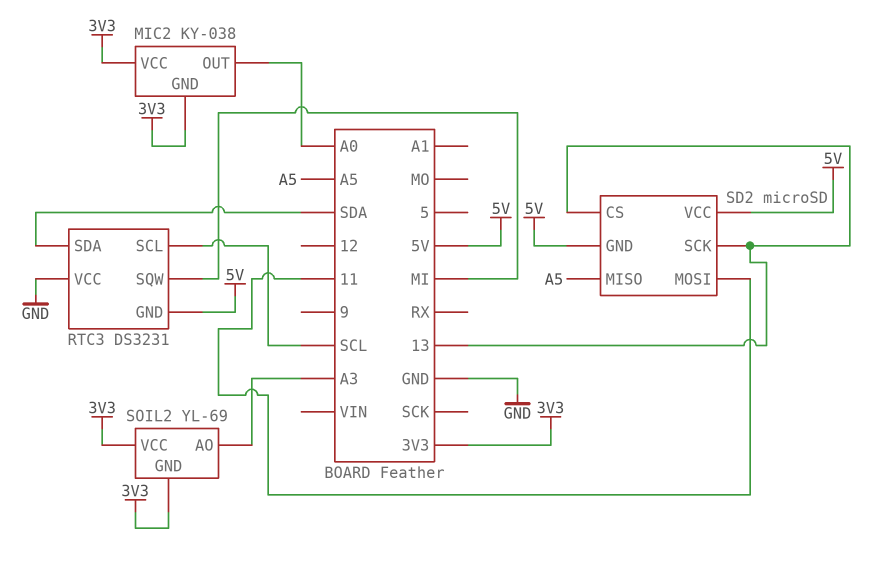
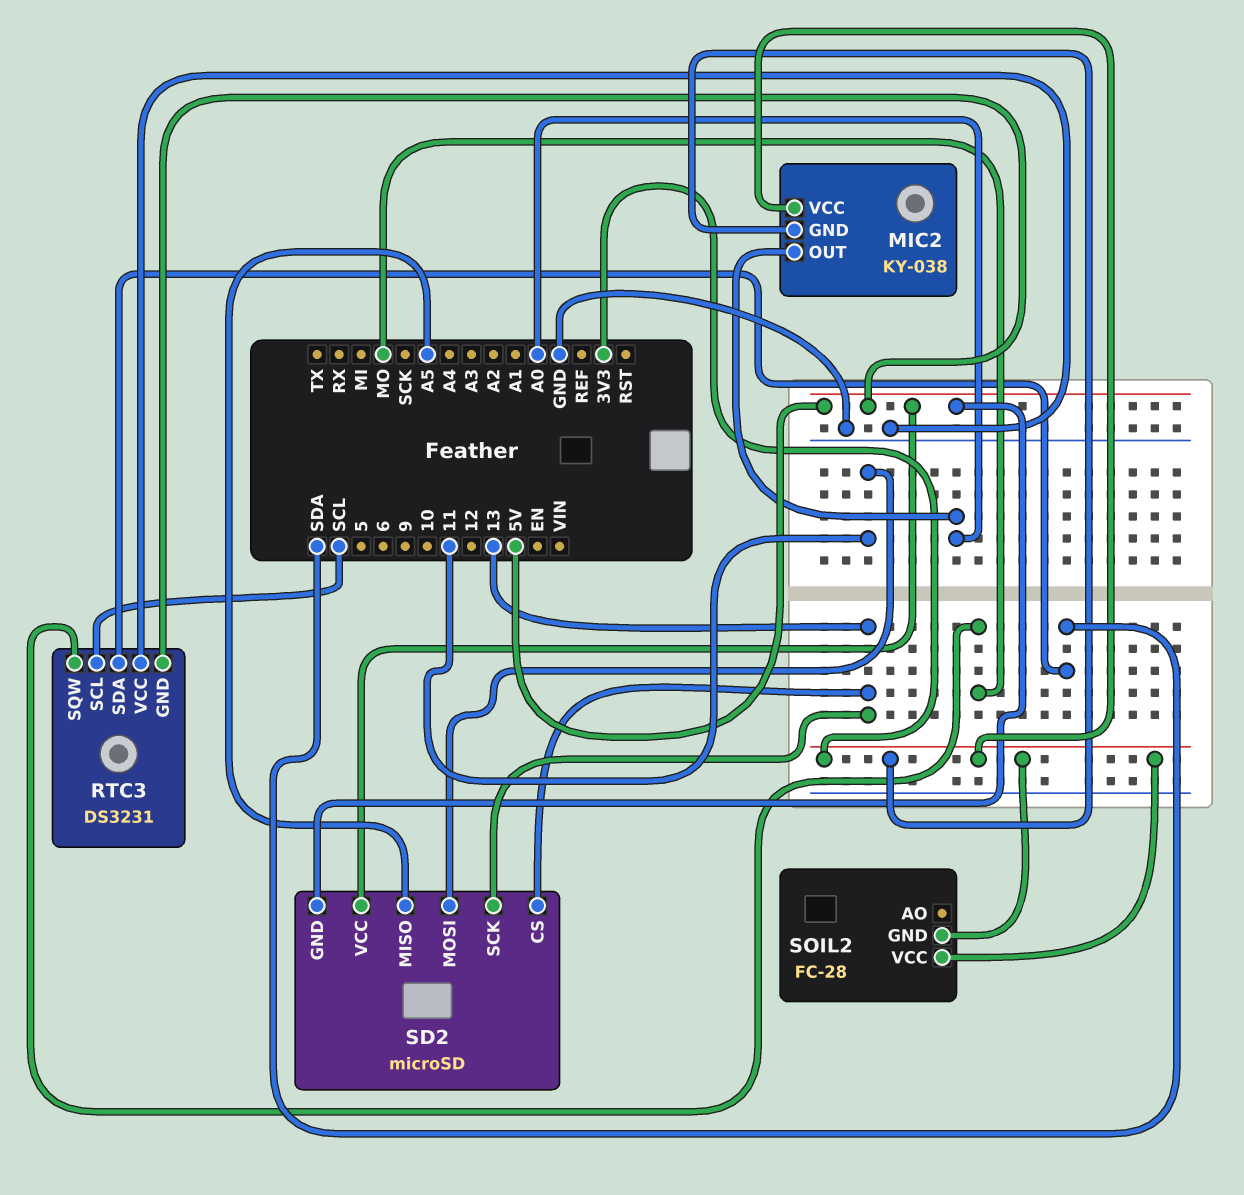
RTC3 pin SQW: MI -> MO
SOIL2: YL-69 -> FC-28
SOIL2 pin AO: A3 -> none

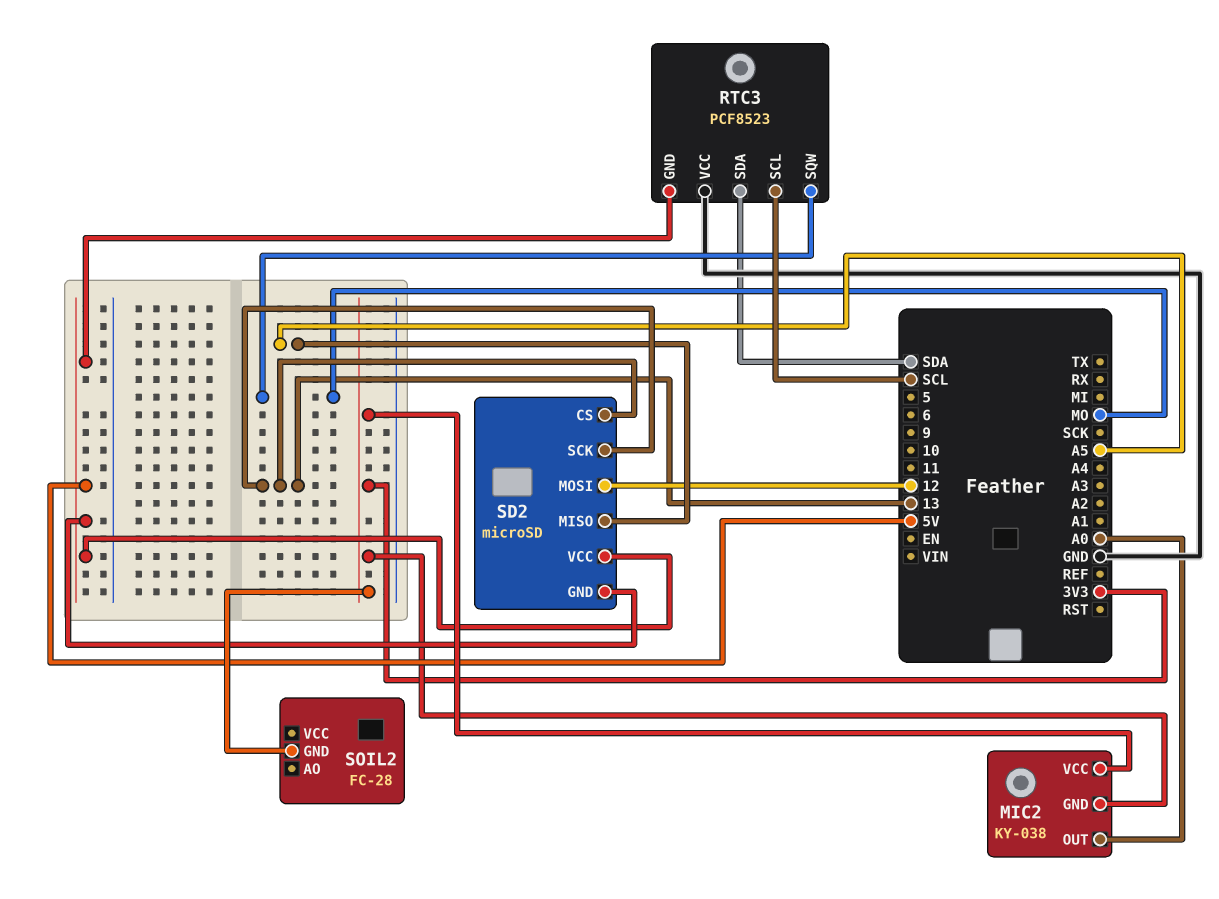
RTC3: DS3231 -> PCF8523
SD2 pin MOSI: 11 -> 12
SOIL2 pin VCC: 3V3 -> none

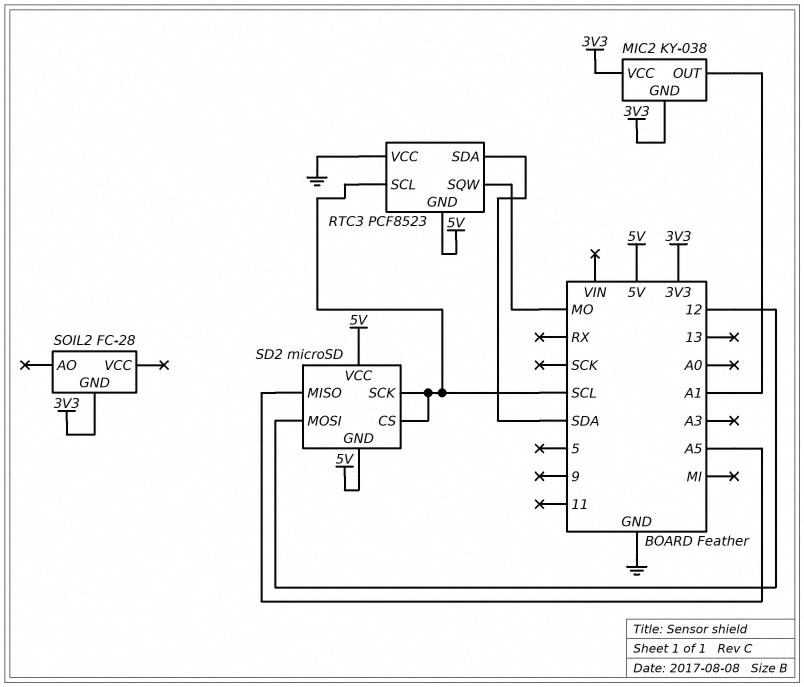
MIC2 pin OUT: A0 -> A1
SD2 pin CS: 13 -> SCL
SD2 pin SCK: 13 -> SCL

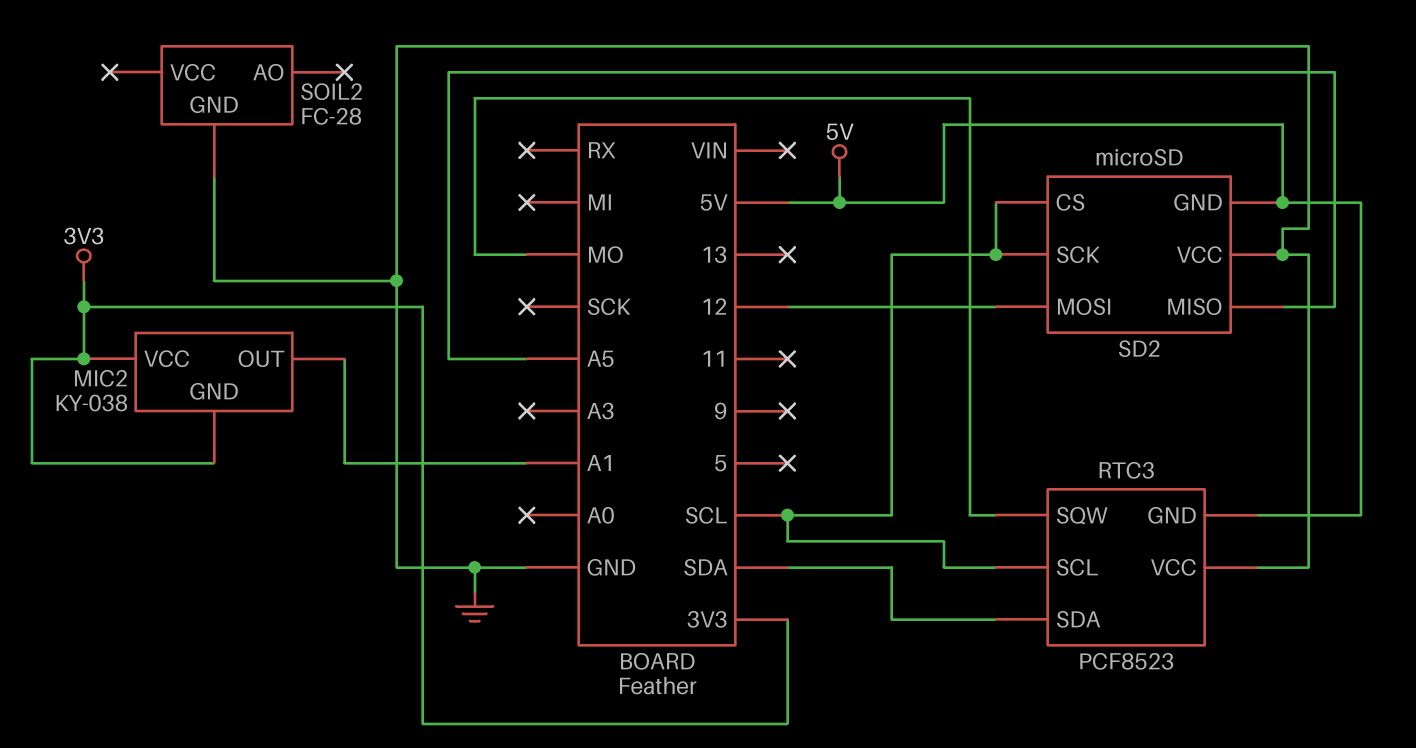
SD2 pin VCC: 5V -> GND
SOIL2 pin GND: 3V3 -> GND

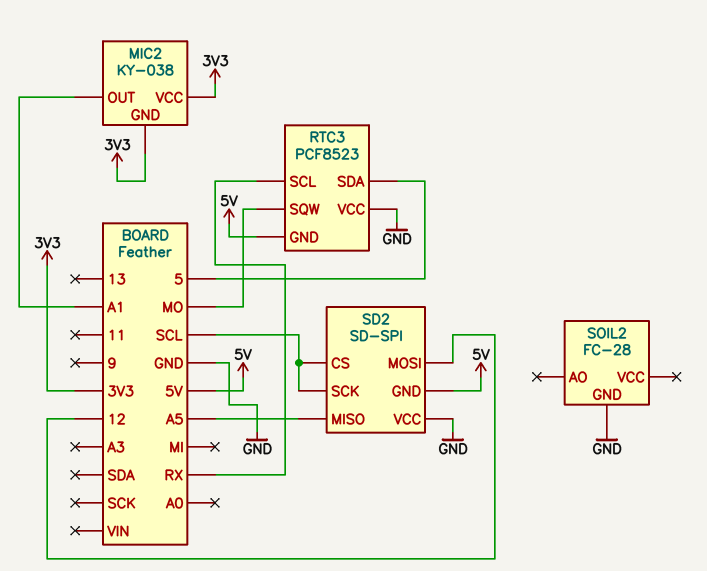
RTC3 pin SCL: SCL -> RX
RTC3 pin SDA: SDA -> 5
SD2: microSD -> SD-SPI

